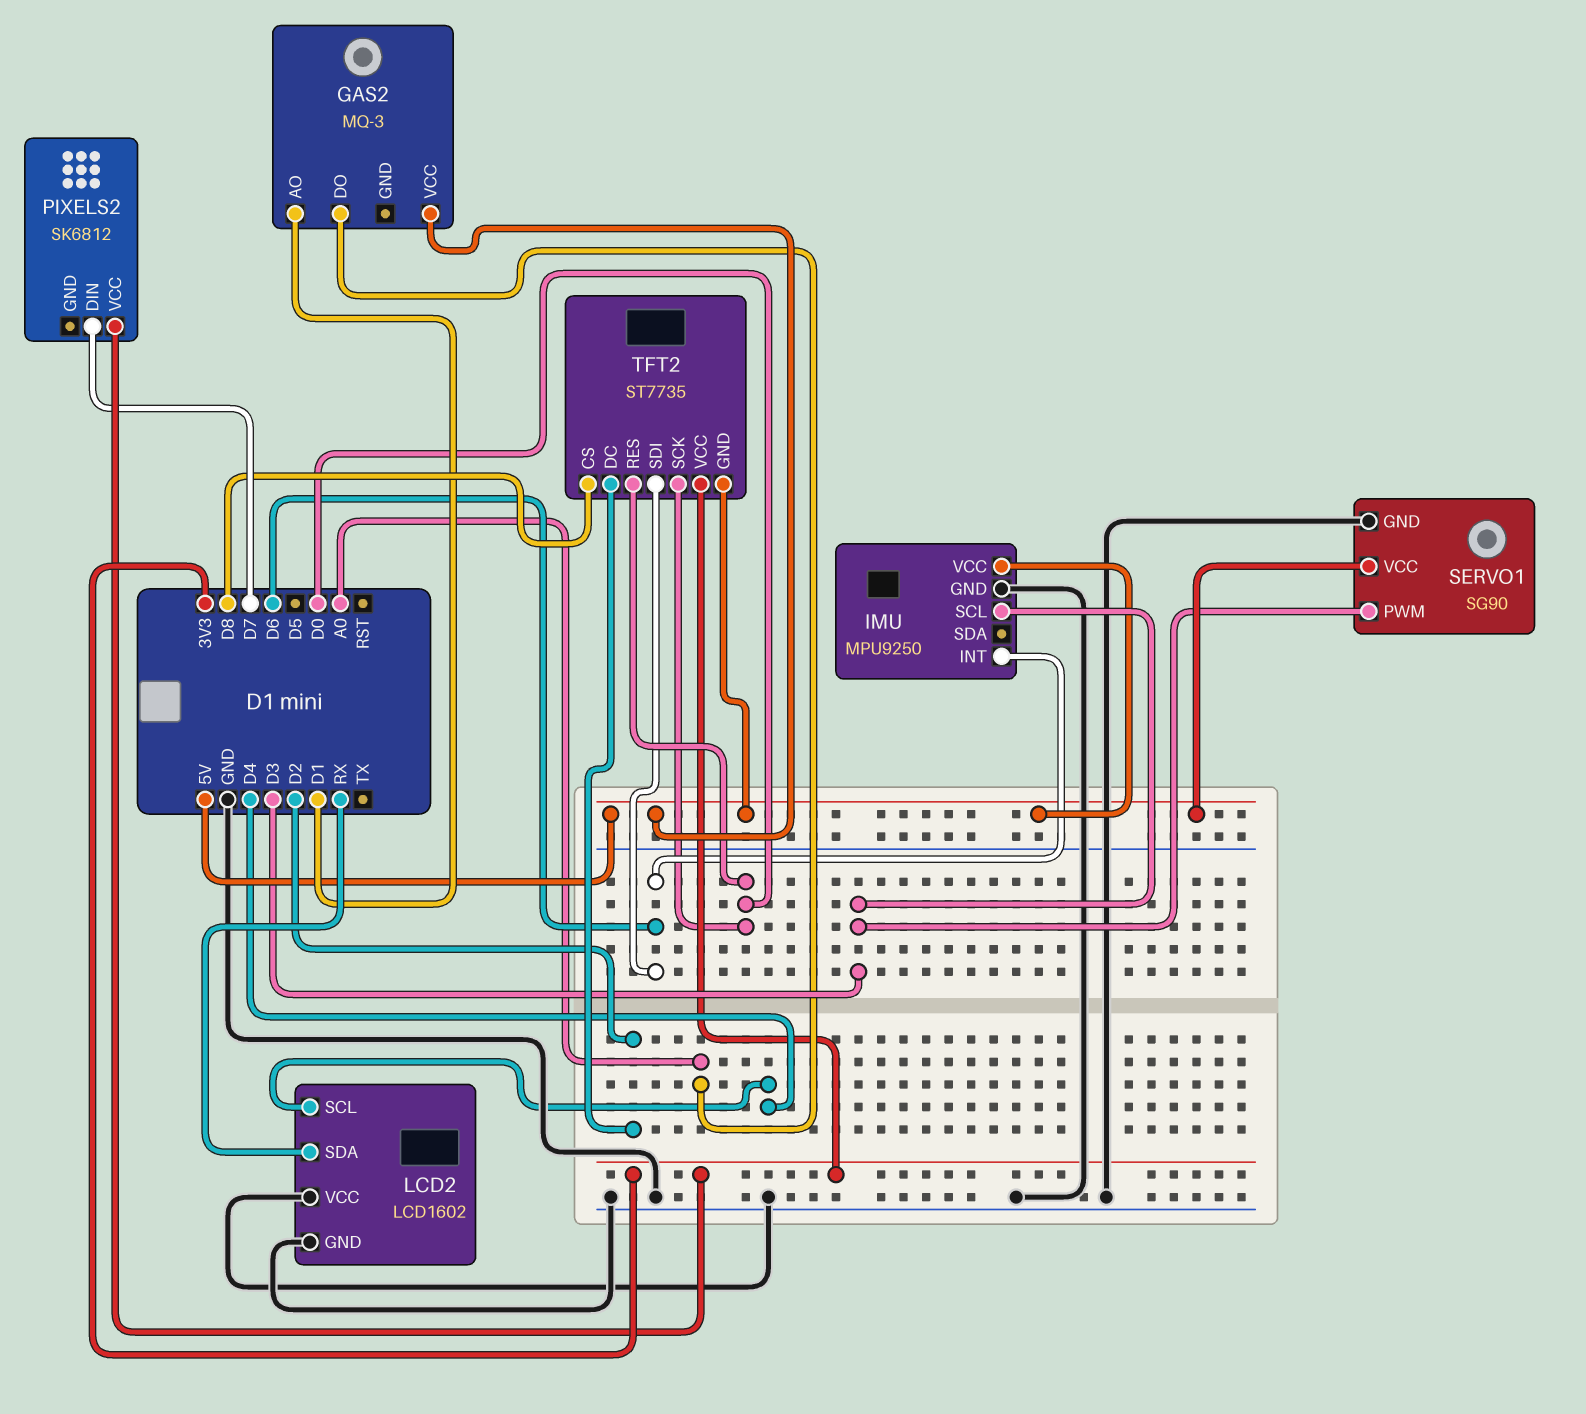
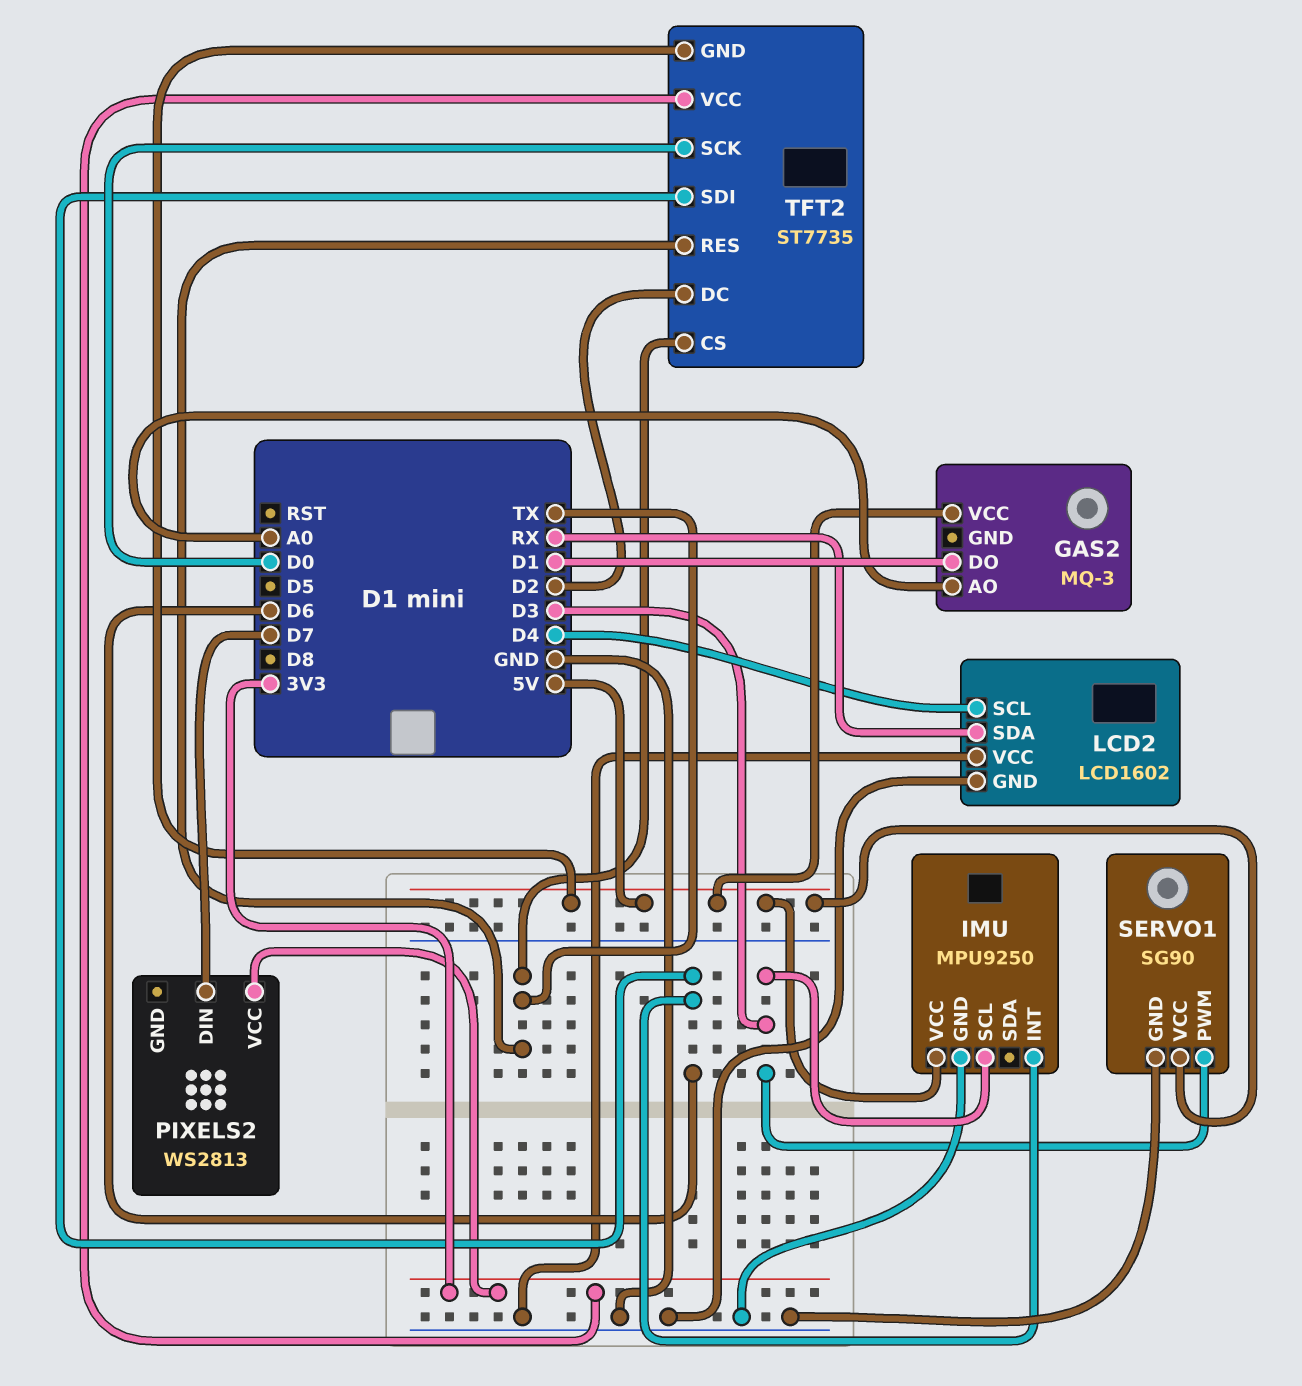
GAS2 pin AO: D1 -> A0
GAS2 pin DO: A0 -> D1
PIXELS2: SK6812 -> WS2813
TFT2 pin CS: D8 -> TX
TFT2 pin RES: D0 -> TX

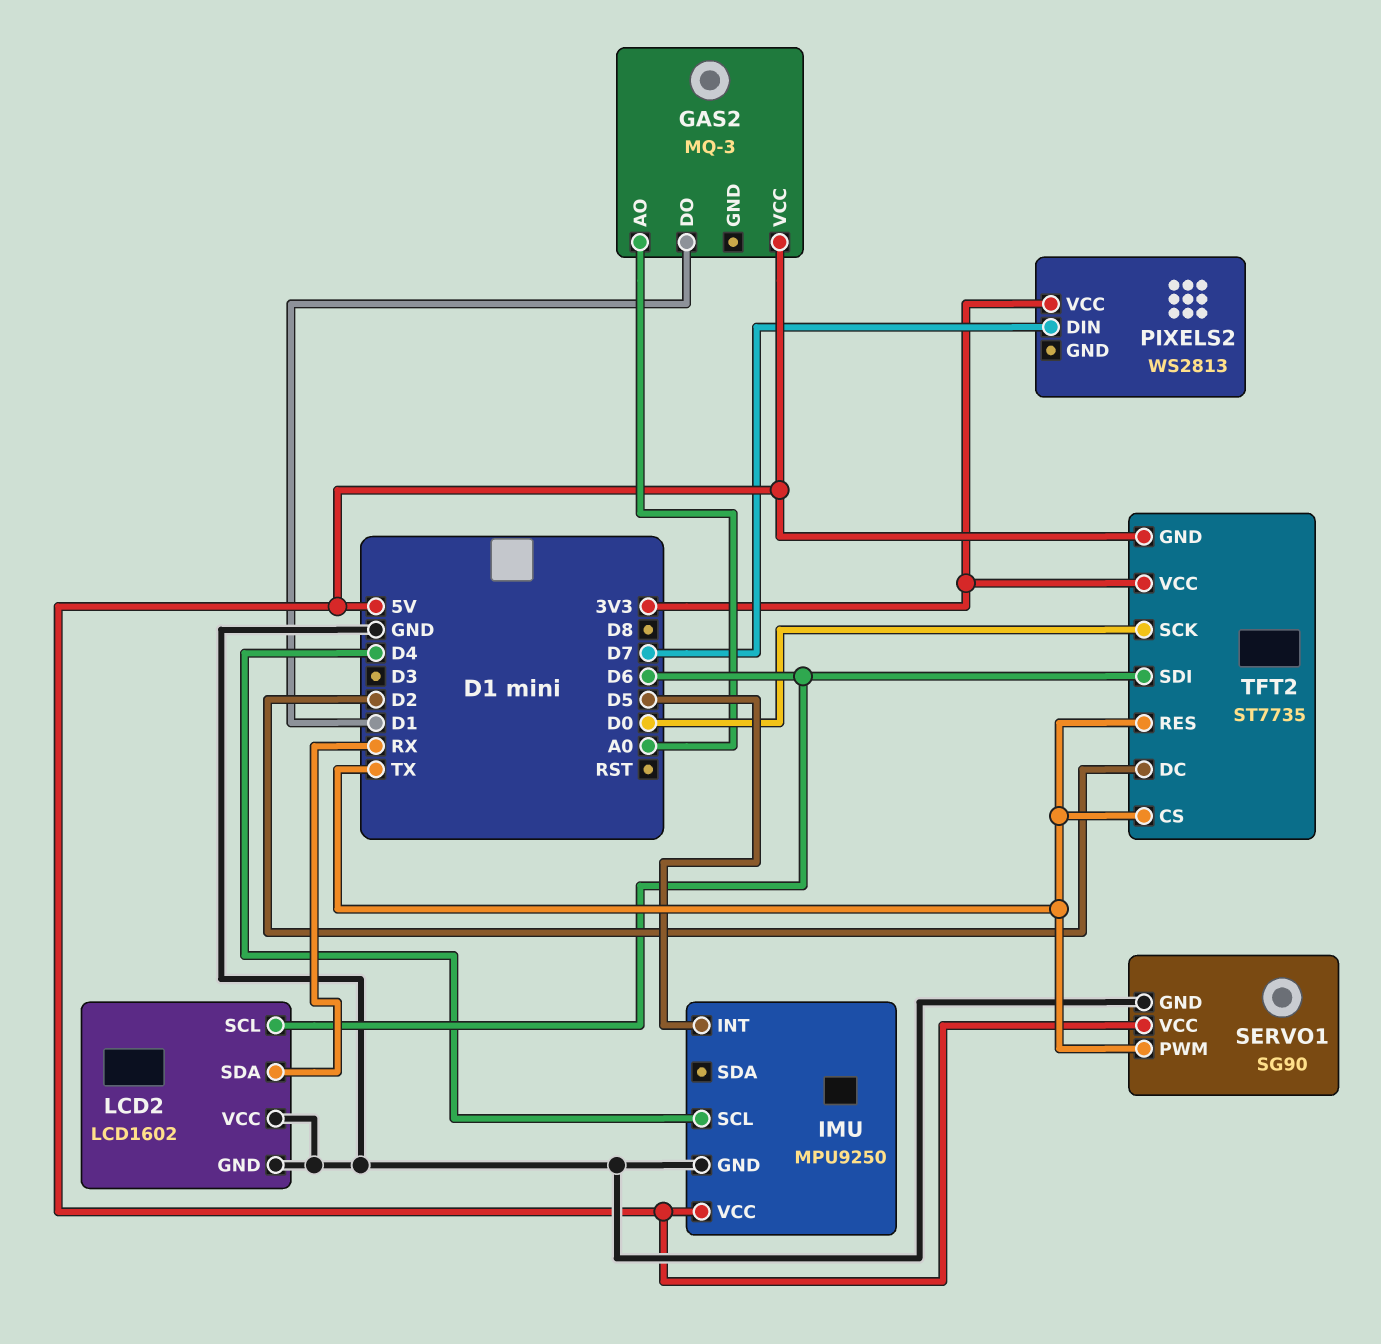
IMU pin INT: D6 -> D5
IMU pin SCL: D3 -> D4
LCD2 pin SCL: D4 -> D6
SERVO1 pin PWM: D3 -> TX

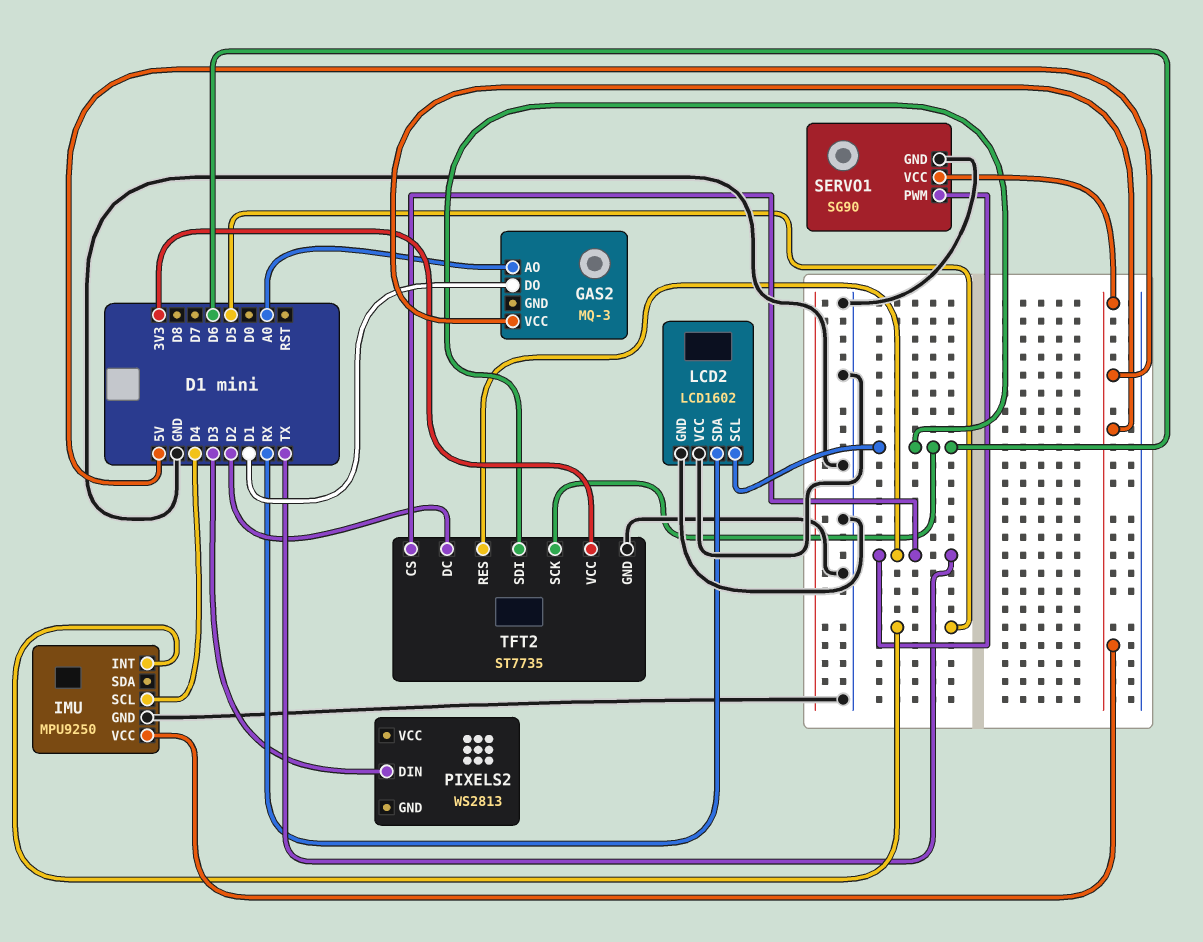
PIXELS2 pin DIN: D7 -> D3
PIXELS2 pin VCC: 3V3 -> none
TFT2 pin GND: 5V -> GND
TFT2 pin SCK: D0 -> D6

